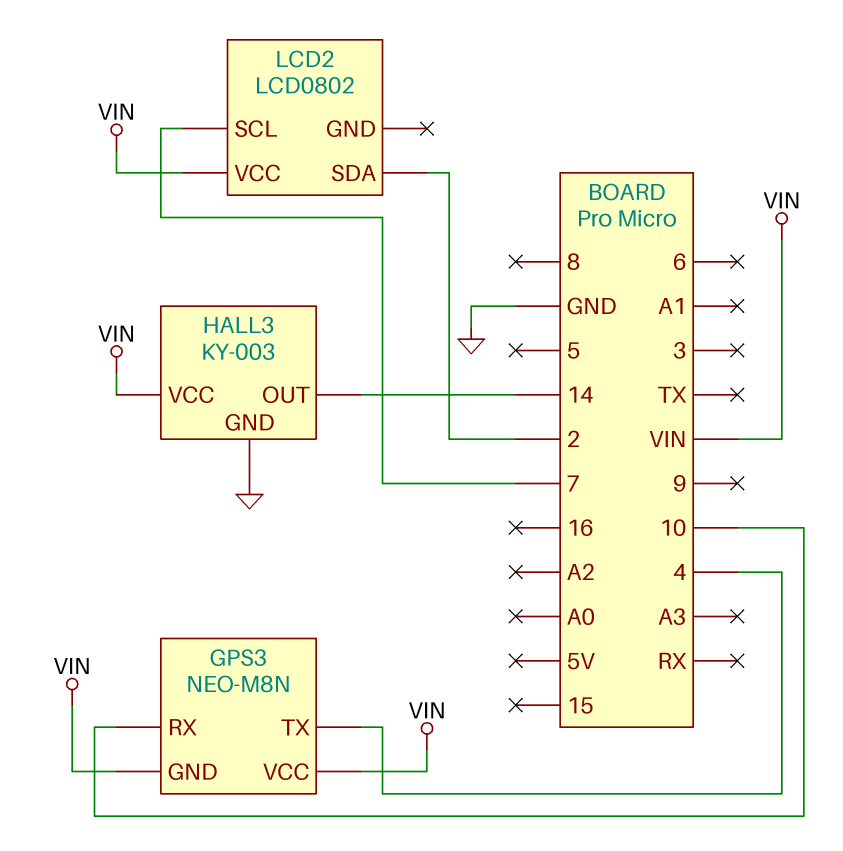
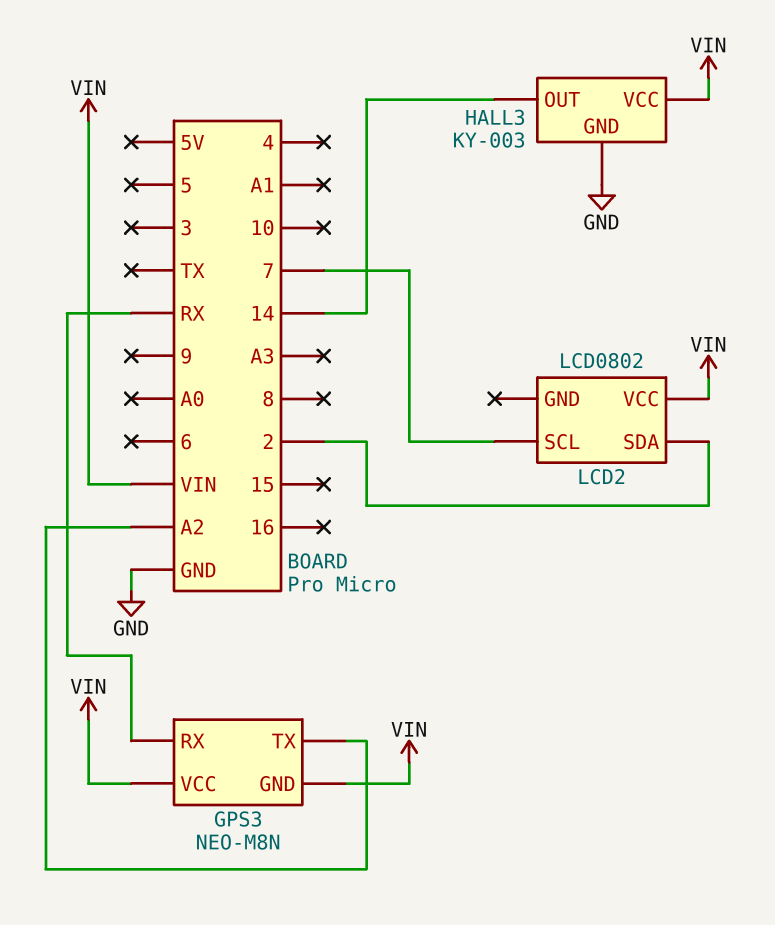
GPS3 pin RX: 10 -> RX
GPS3 pin TX: 4 -> A2

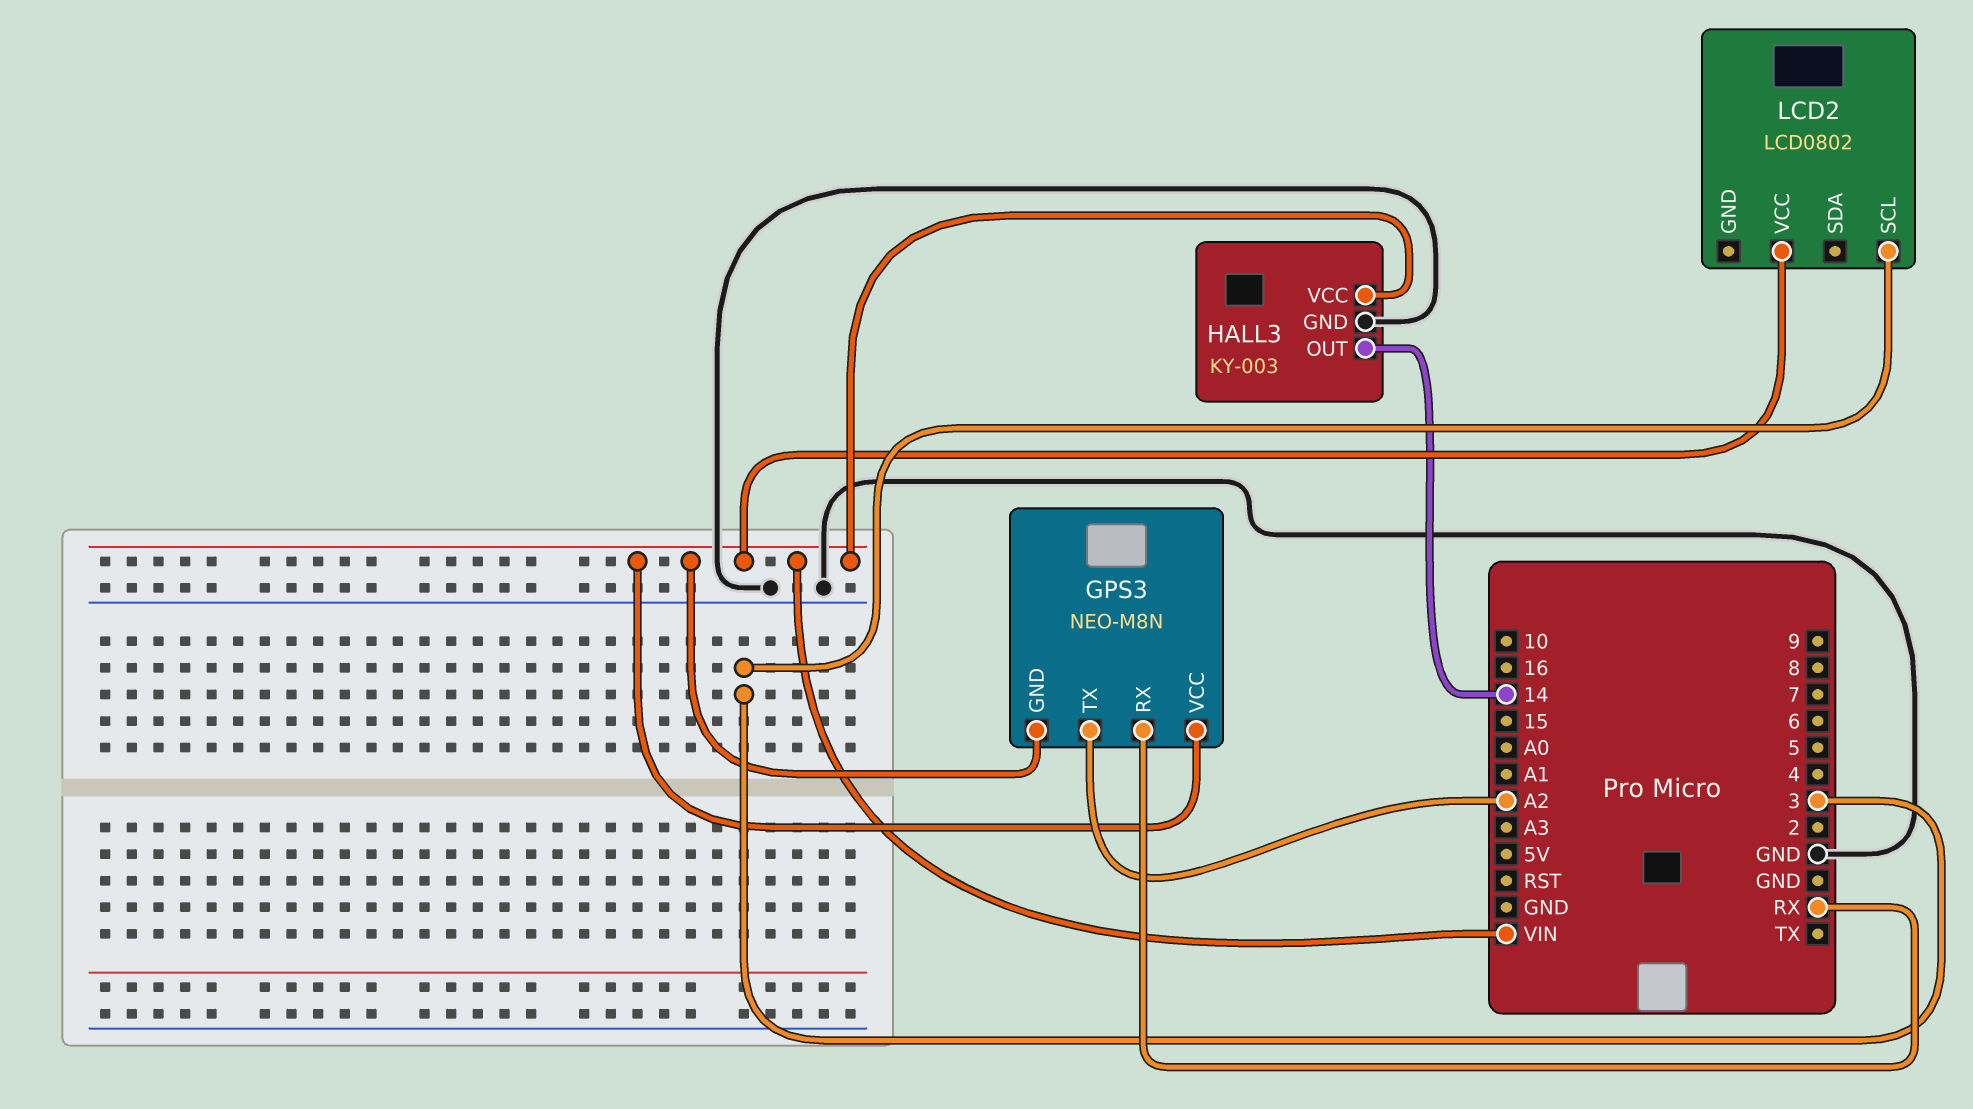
LCD2 pin SCL: 7 -> 3
LCD2 pin SDA: 2 -> none

